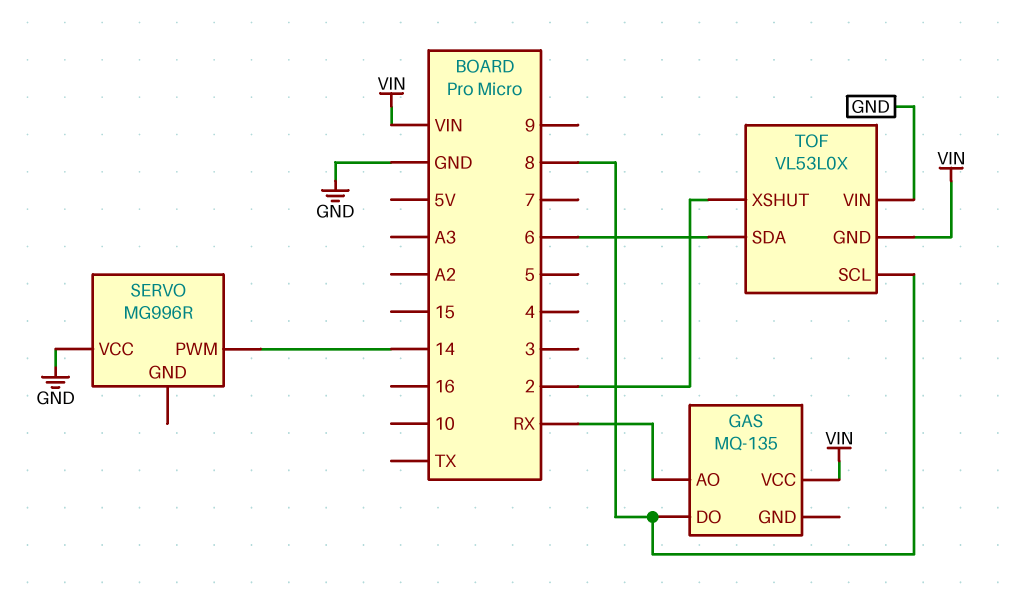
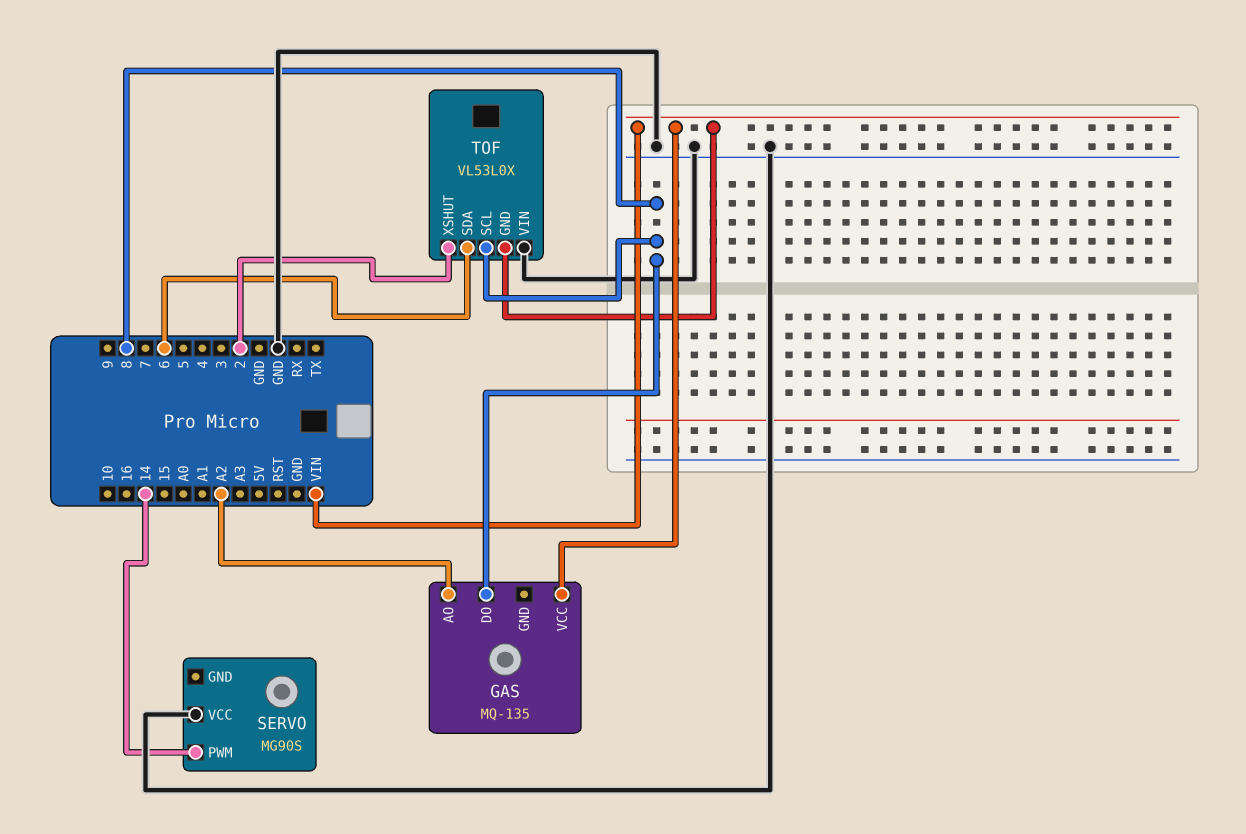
GAS pin AO: RX -> A2
SERVO: MG996R -> MG90S

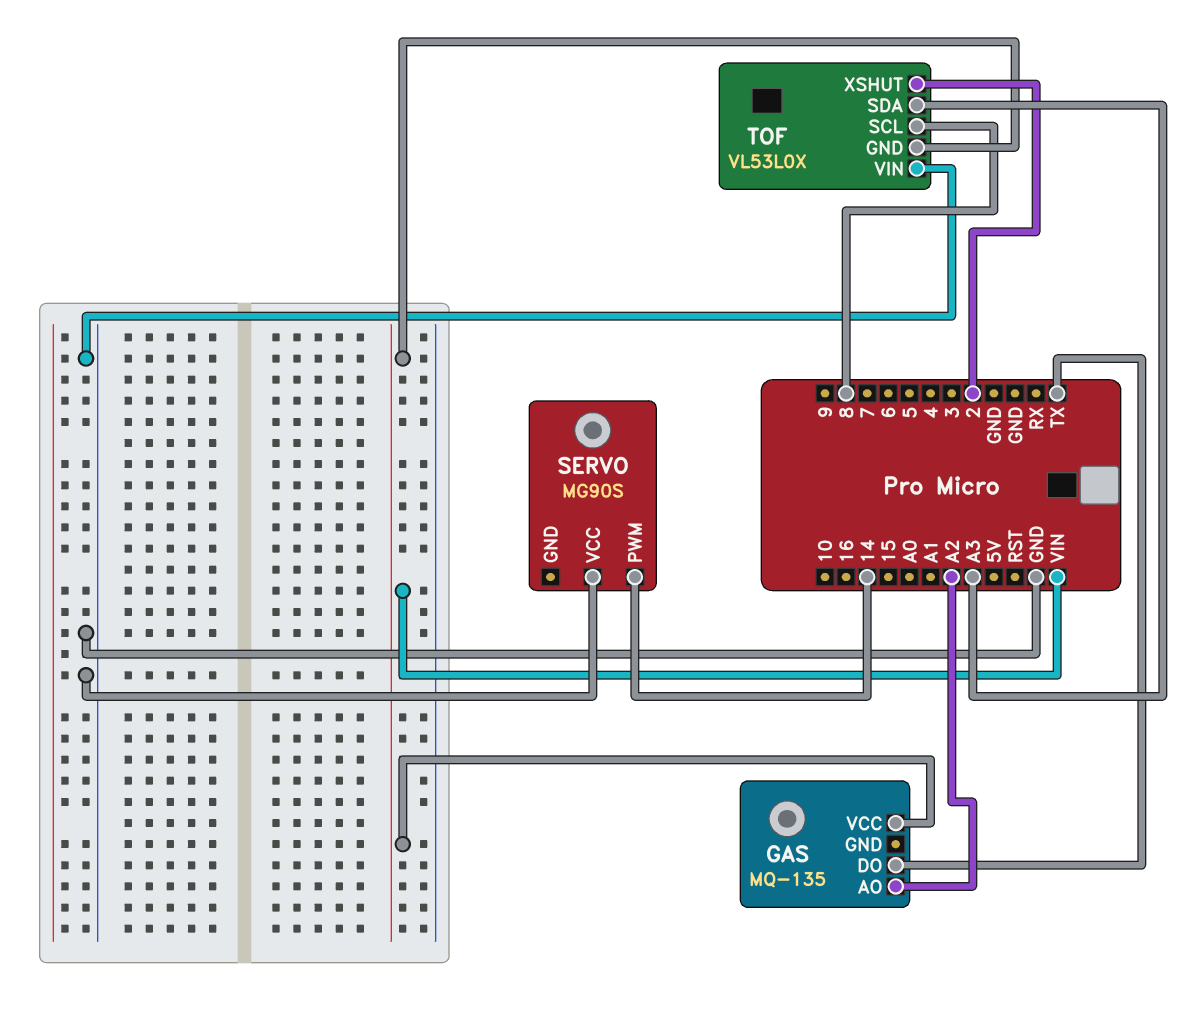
GAS pin DO: 8 -> TX
TOF pin SDA: 6 -> A3

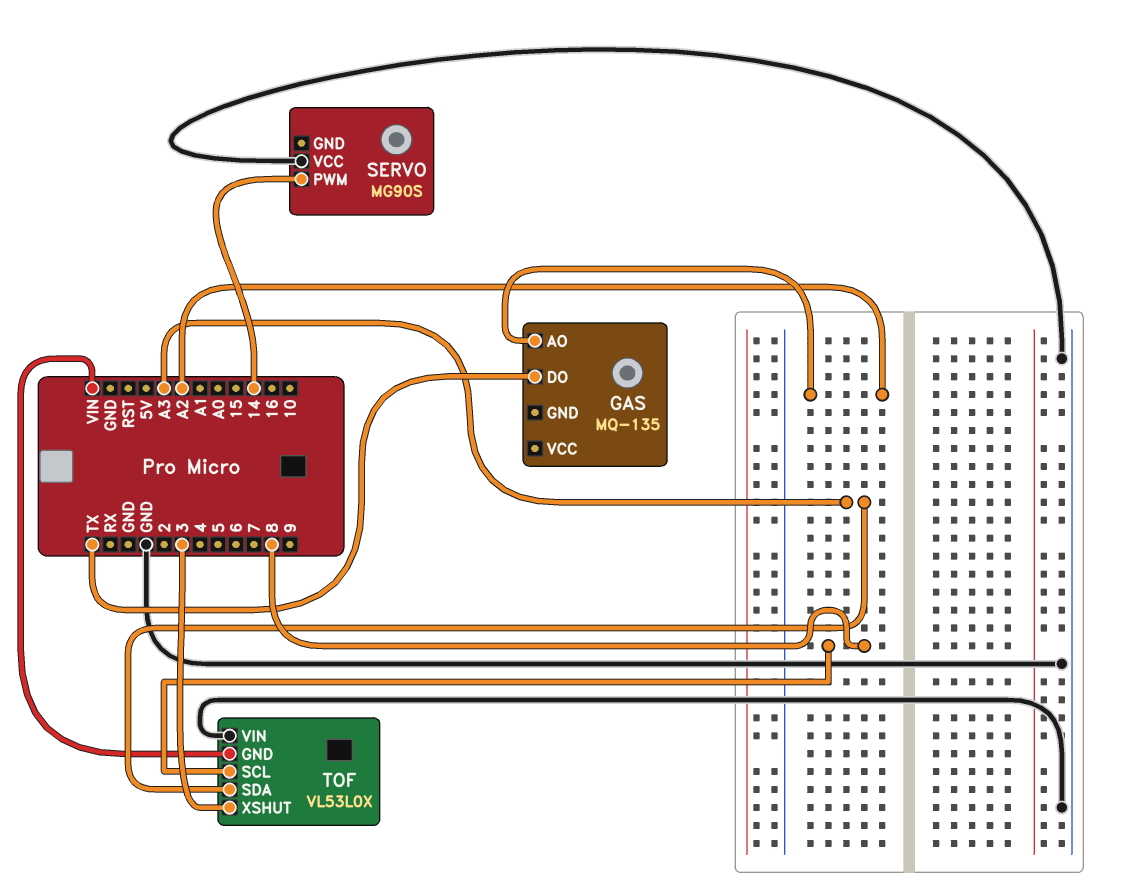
GAS pin VCC: VIN -> none
TOF pin XSHUT: 2 -> 3

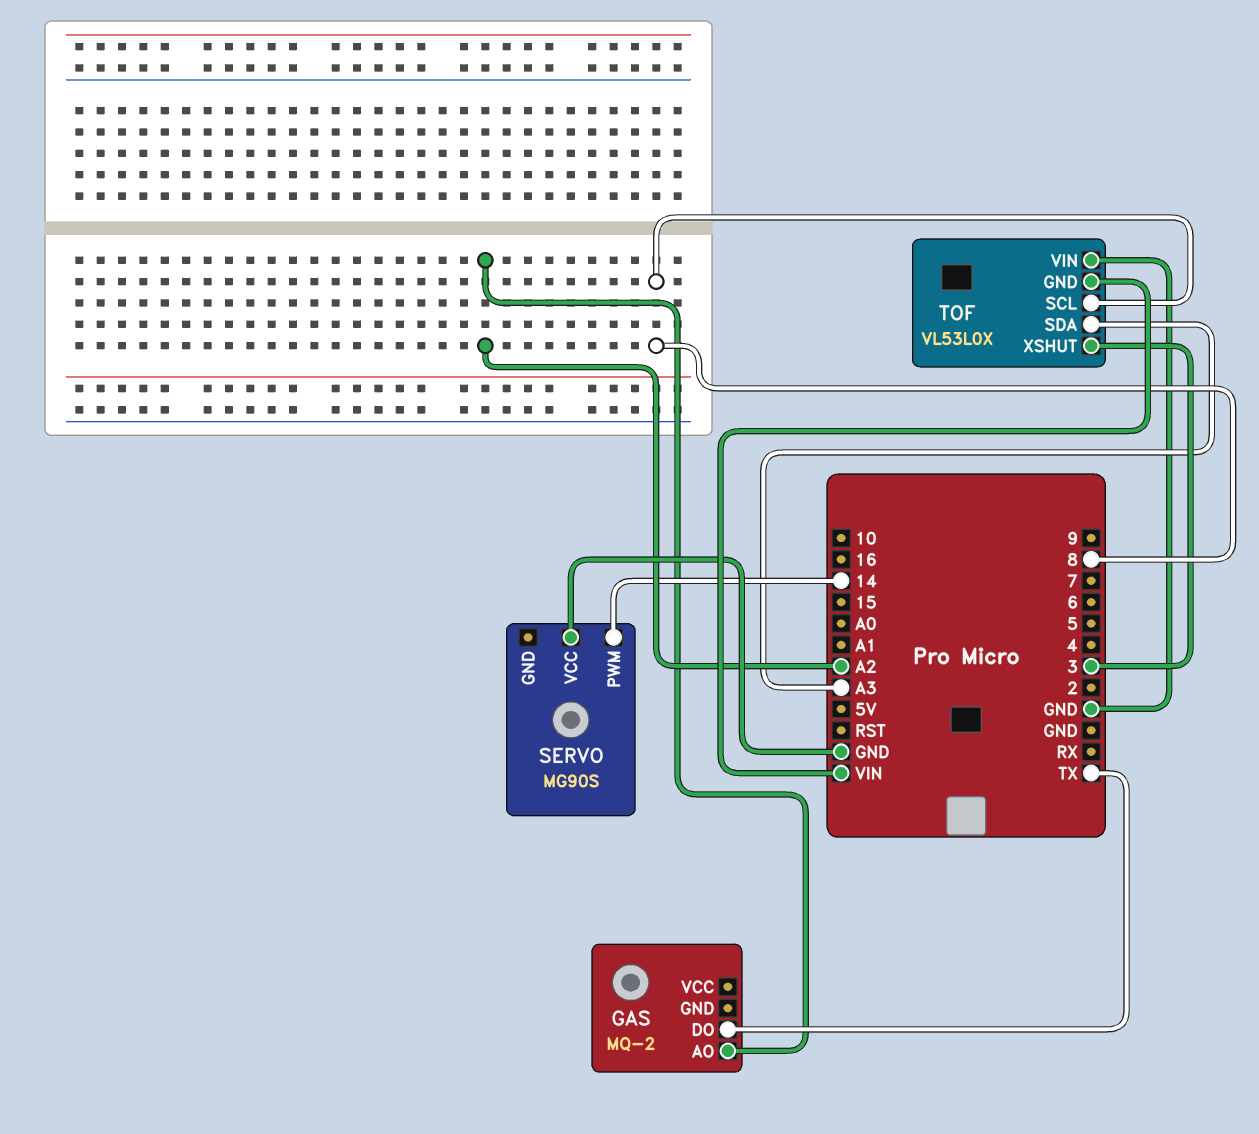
GAS: MQ-135 -> MQ-2

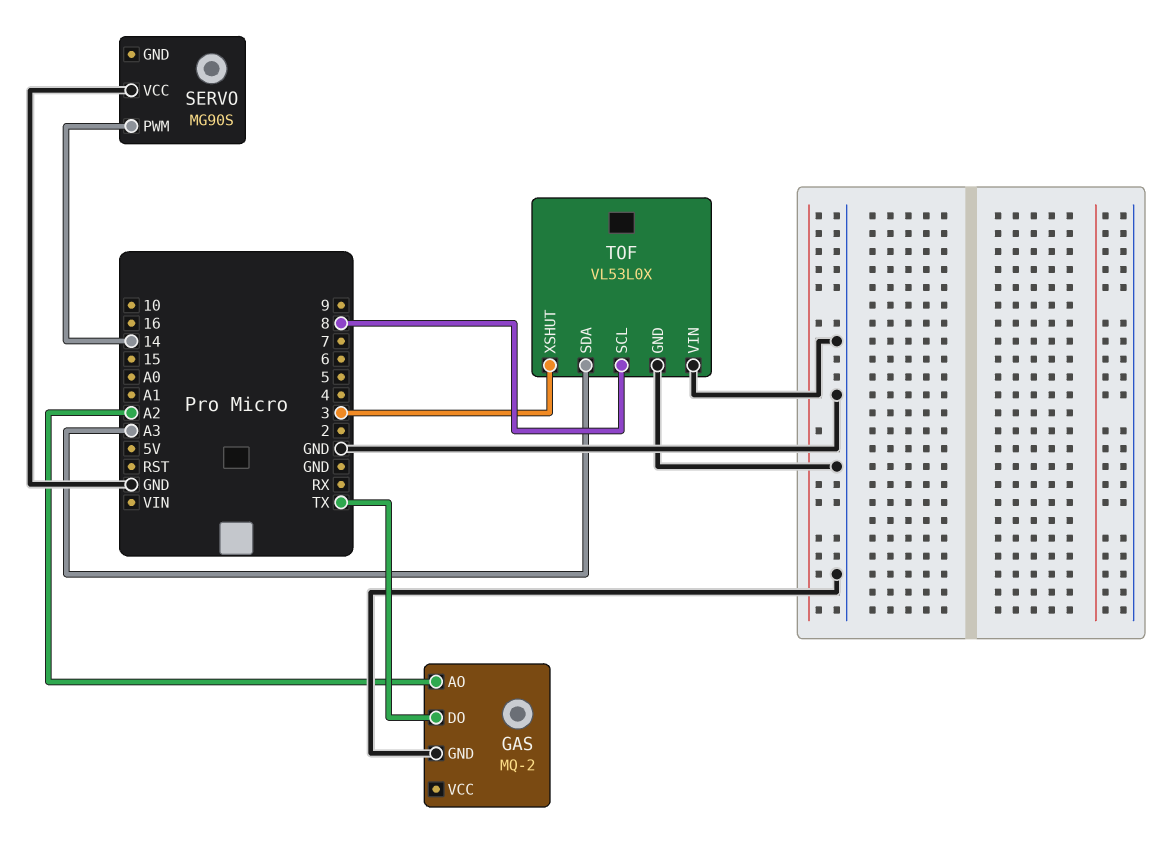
GAS pin GND: none -> GND
TOF pin GND: VIN -> GND

